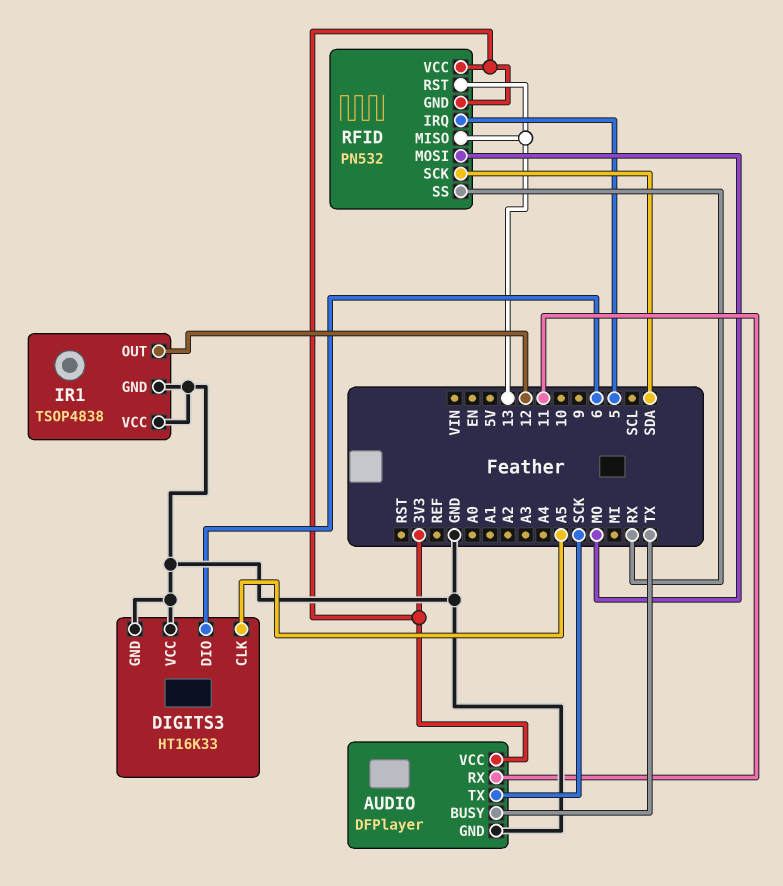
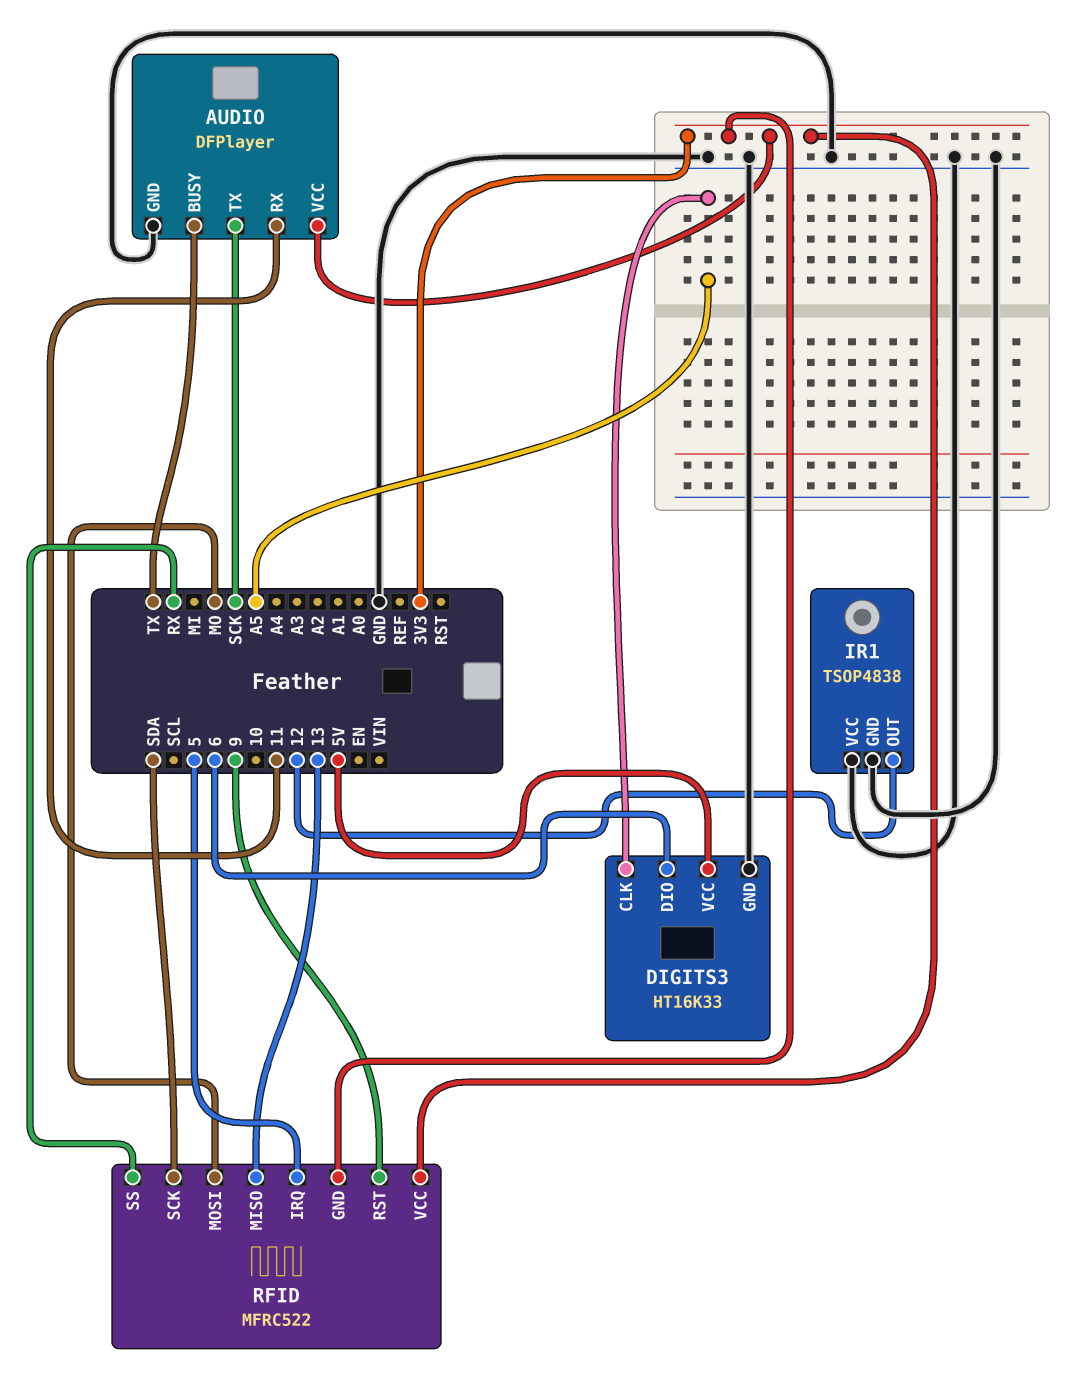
DIGITS3 pin VCC: GND -> 5V
RFID: PN532 -> MFRC522
RFID pin RST: 13 -> 9

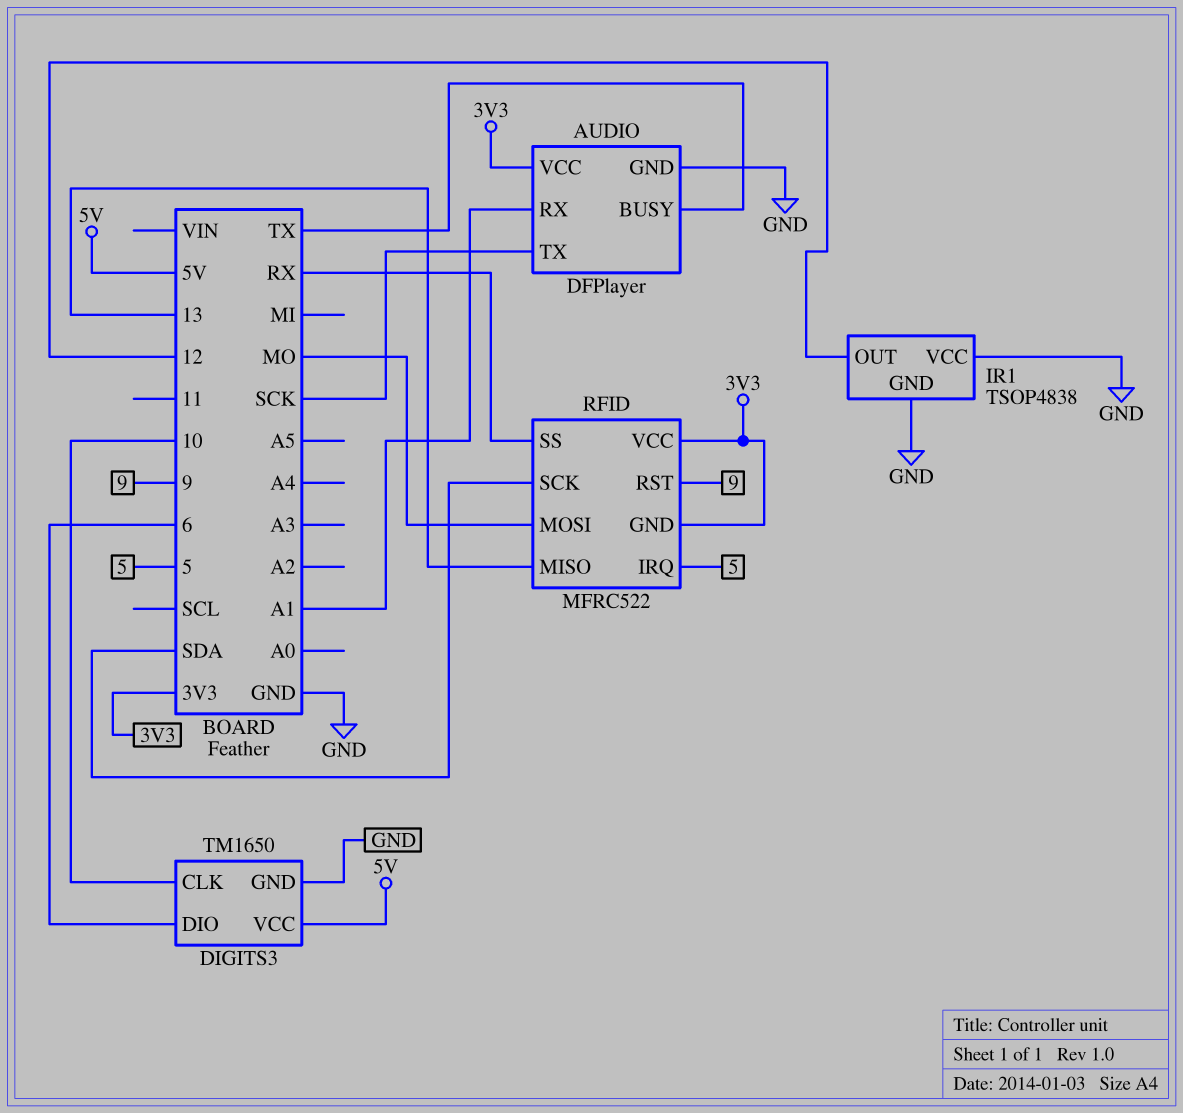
AUDIO pin RX: 11 -> A1
DIGITS3: HT16K33 -> TM1650
DIGITS3 pin CLK: A5 -> 10

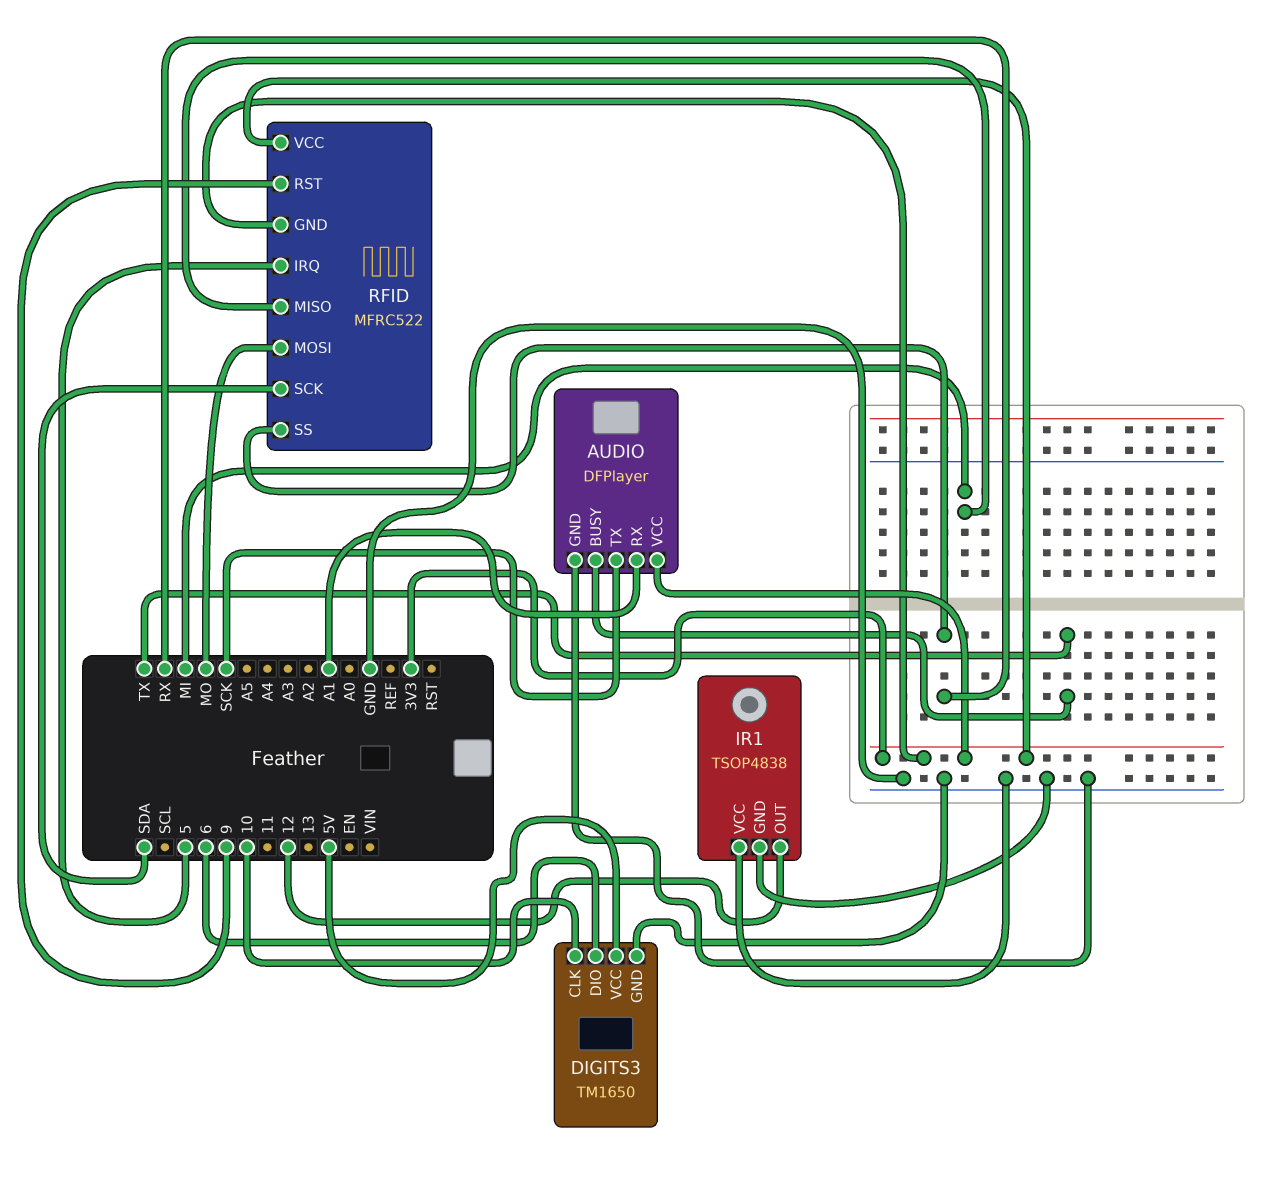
RFID pin MISO: 13 -> MI

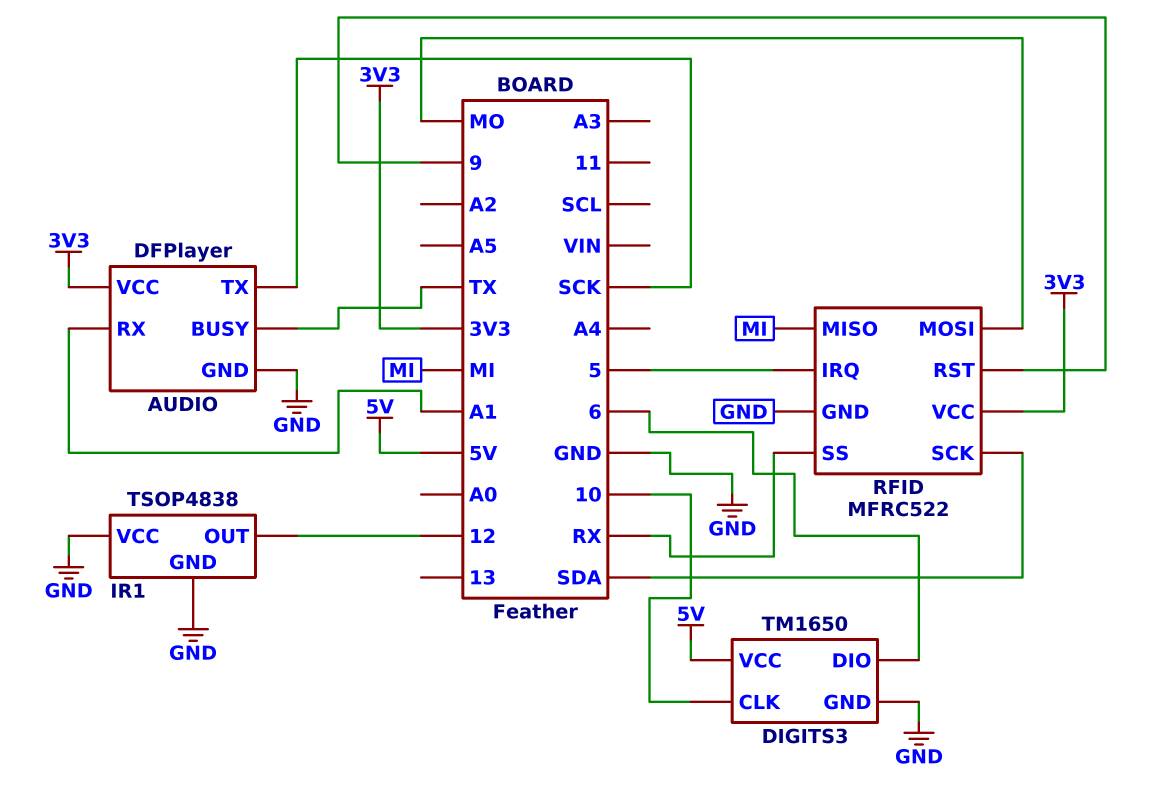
RFID pin GND: 3V3 -> GND

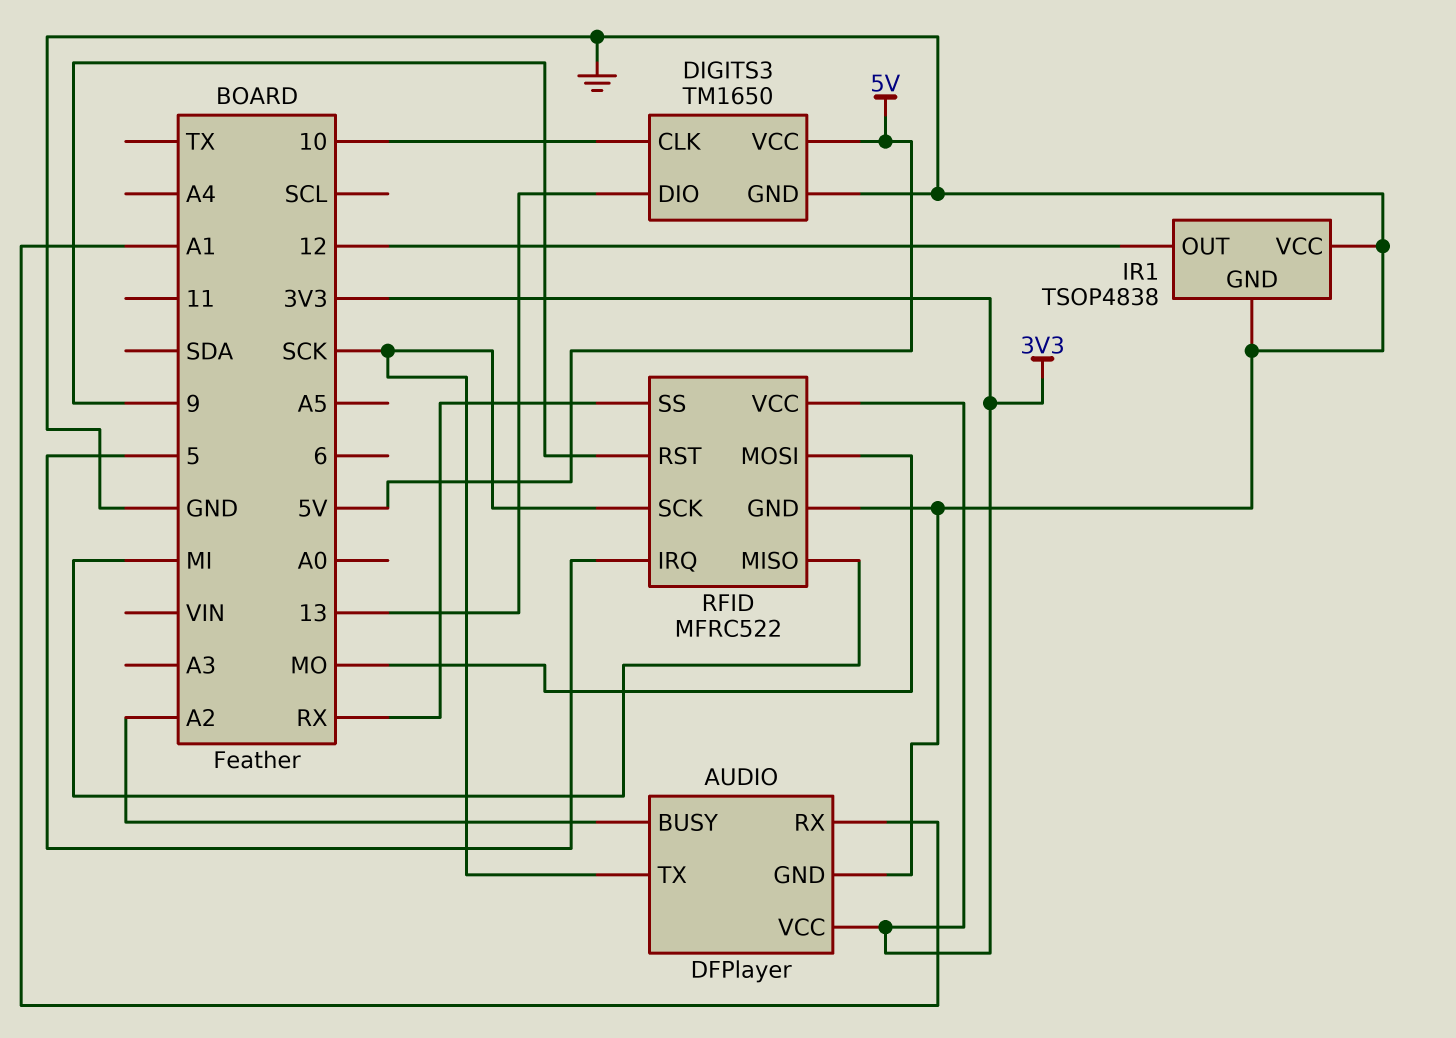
AUDIO pin BUSY: TX -> A2
DIGITS3 pin DIO: 6 -> 13
RFID pin SCK: SDA -> SCK

